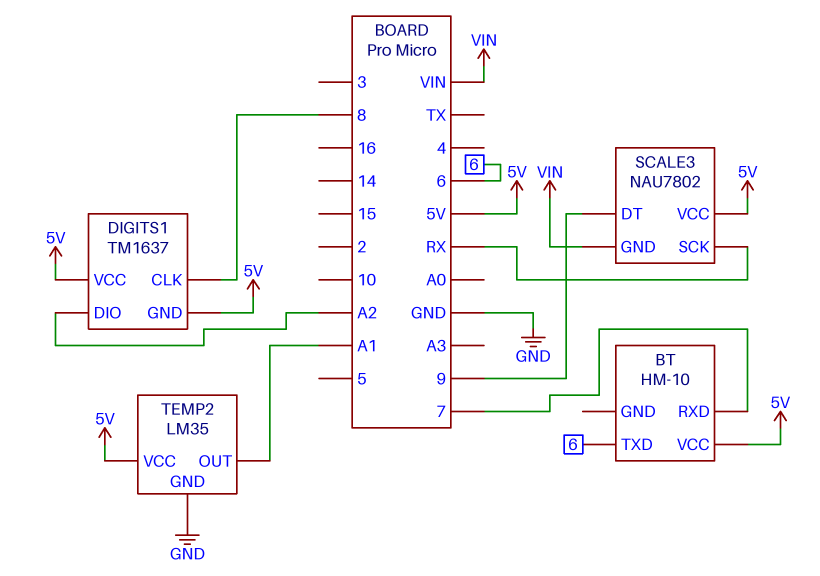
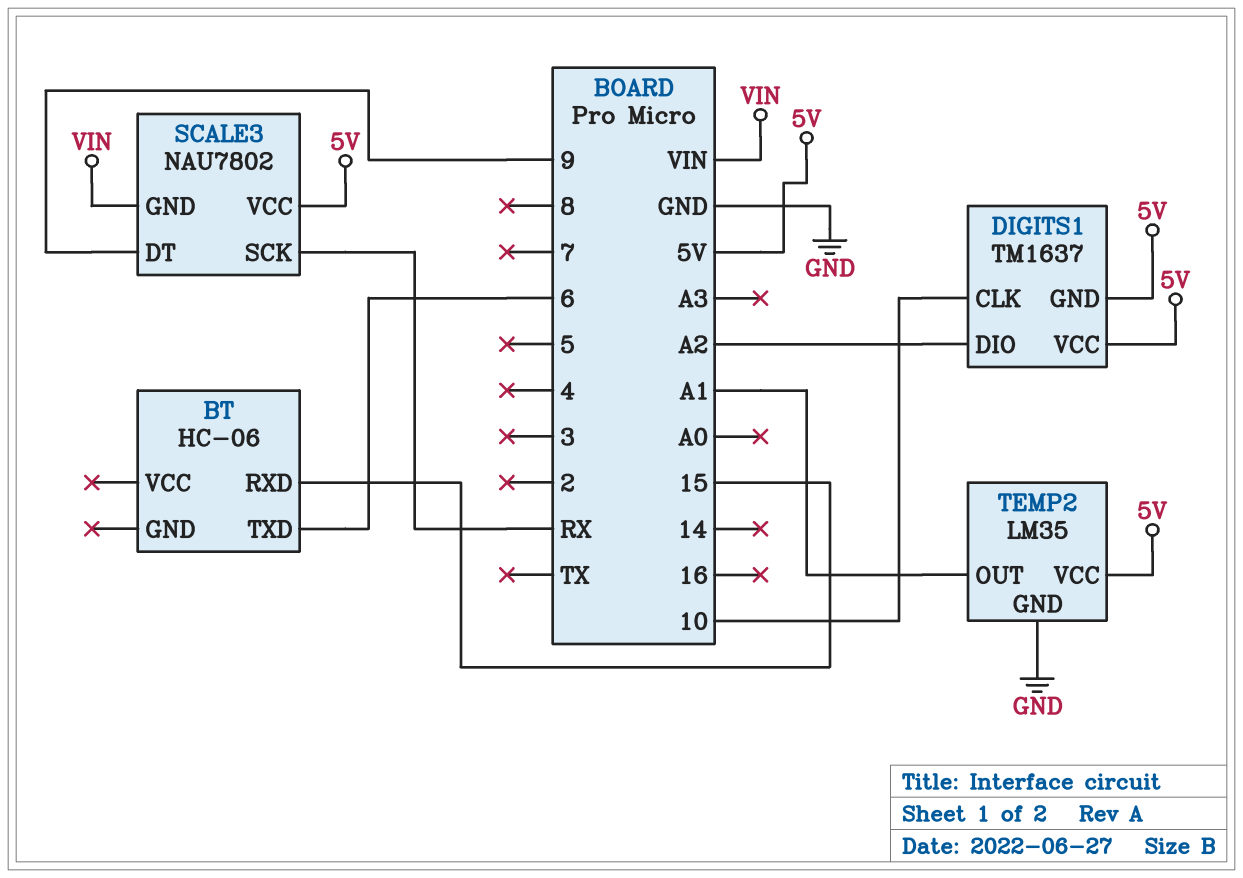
BT: HM-10 -> HC-06
BT pin RXD: 7 -> 15
BT pin VCC: 5V -> none
DIGITS1 pin CLK: 8 -> 10

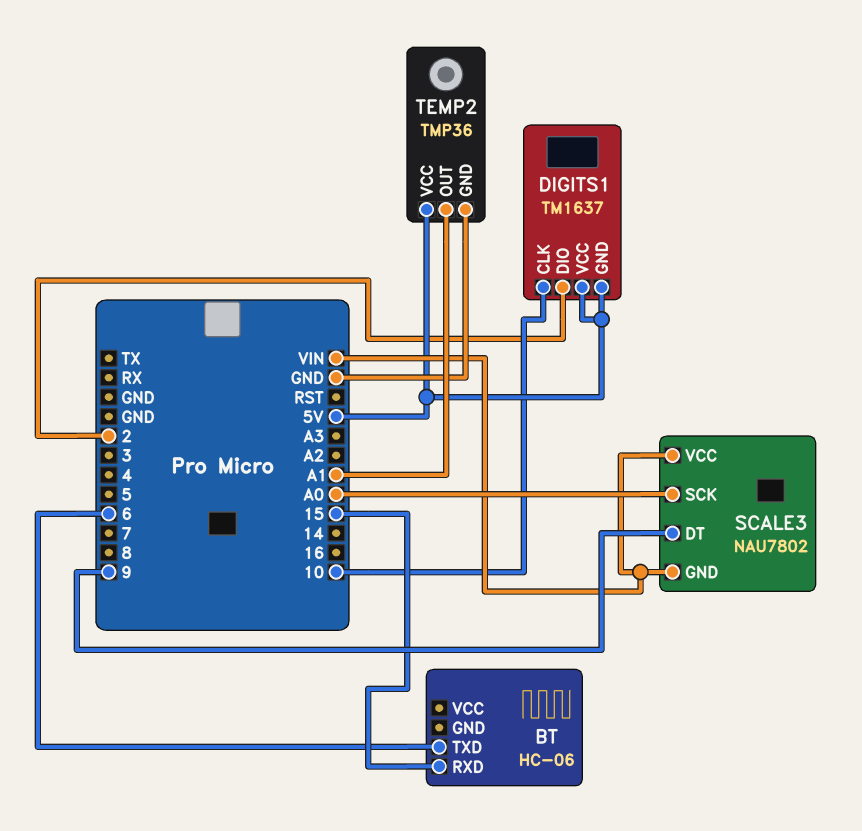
DIGITS1 pin DIO: A2 -> 2
SCALE3 pin SCK: RX -> A0
SCALE3 pin VCC: 5V -> VIN
TEMP2: LM35 -> TMP36

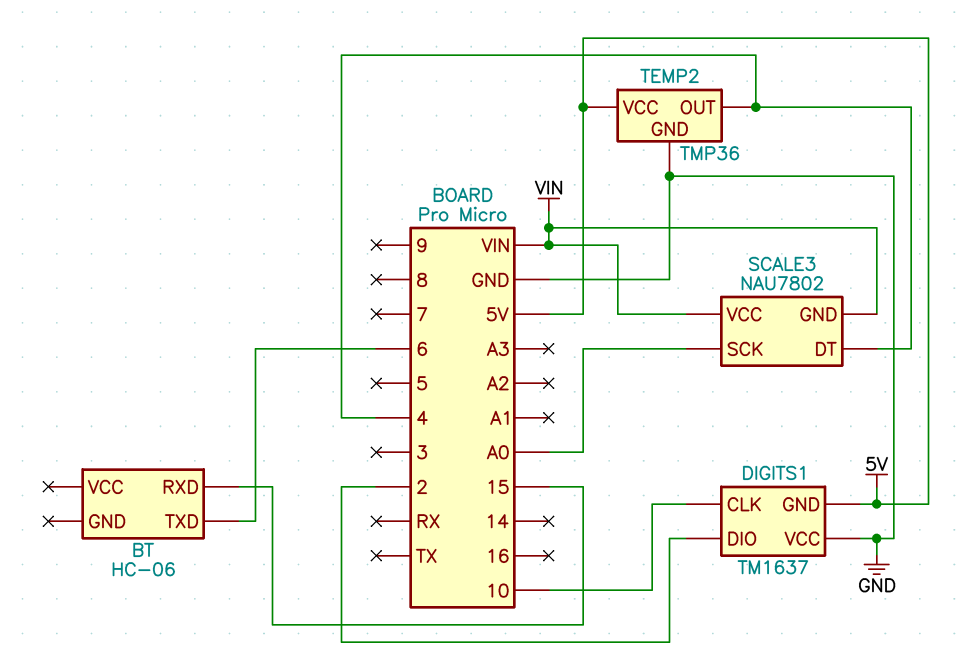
DIGITS1 pin VCC: 5V -> GND
SCALE3 pin DT: 9 -> 4
TEMP2 pin OUT: A1 -> 4

